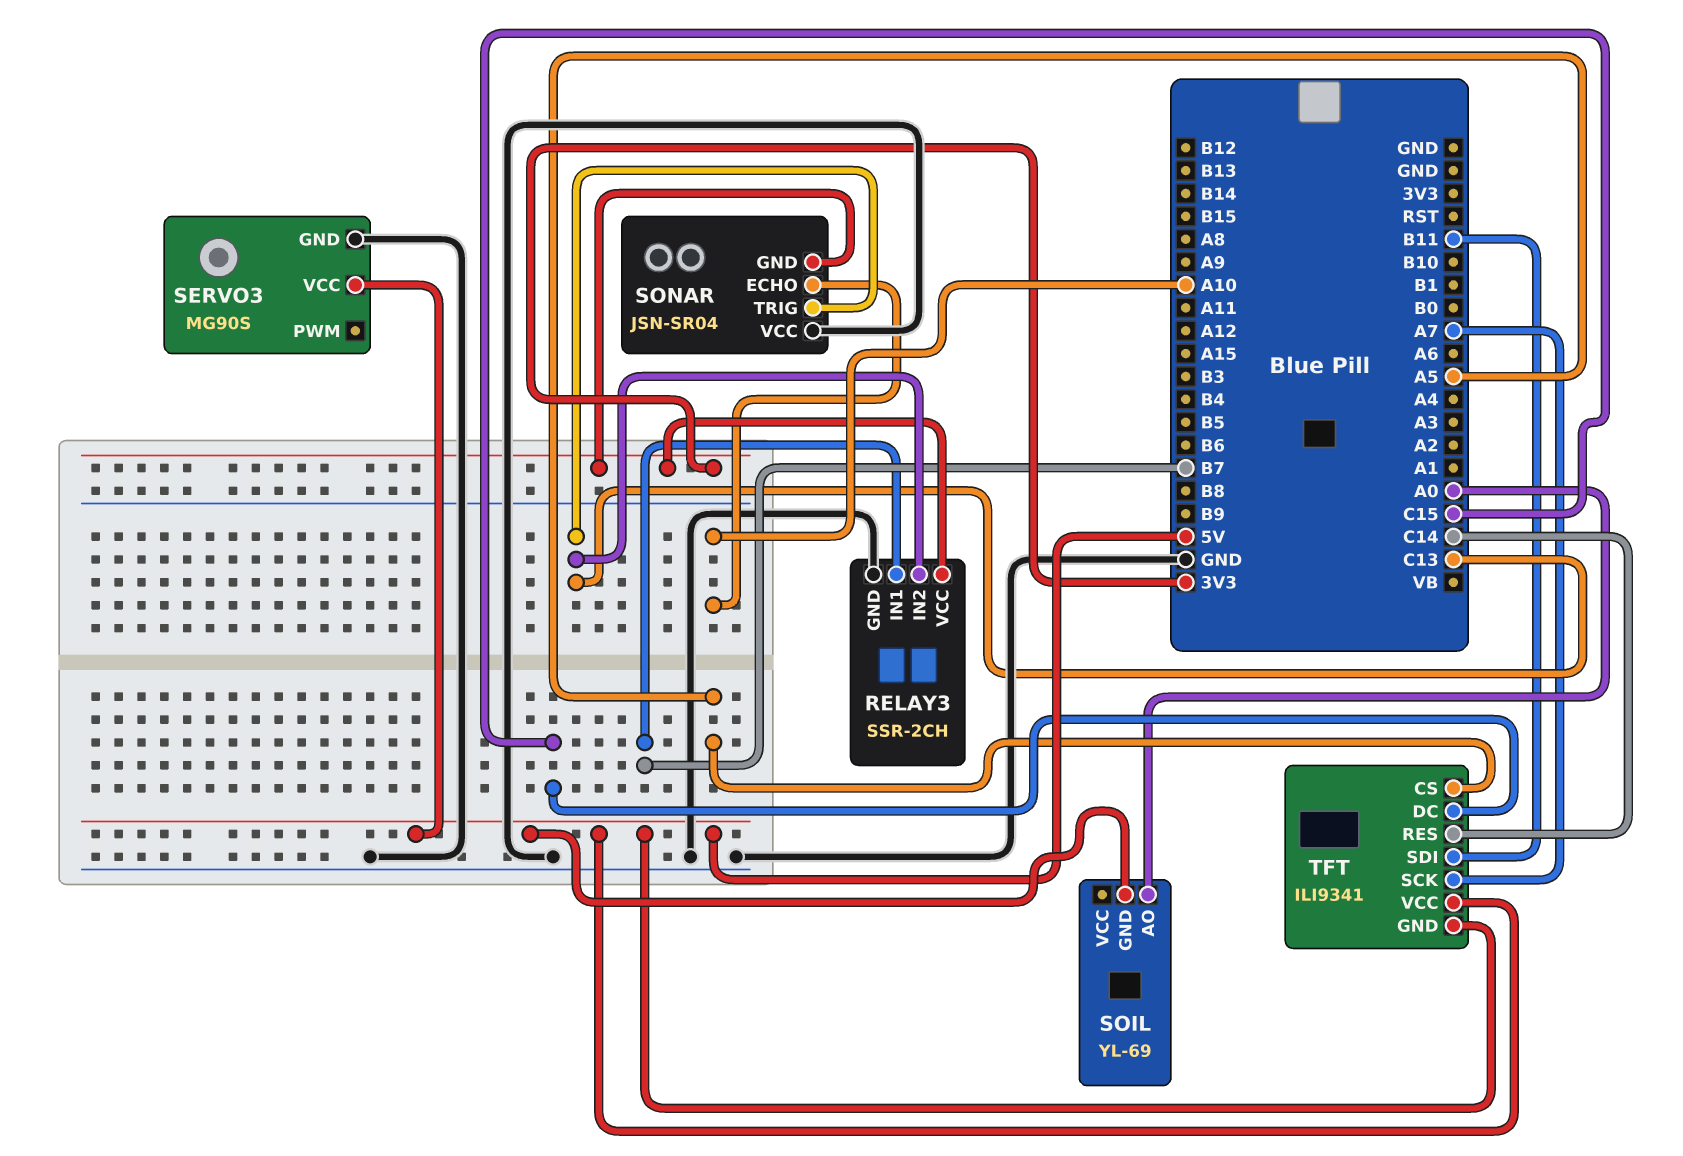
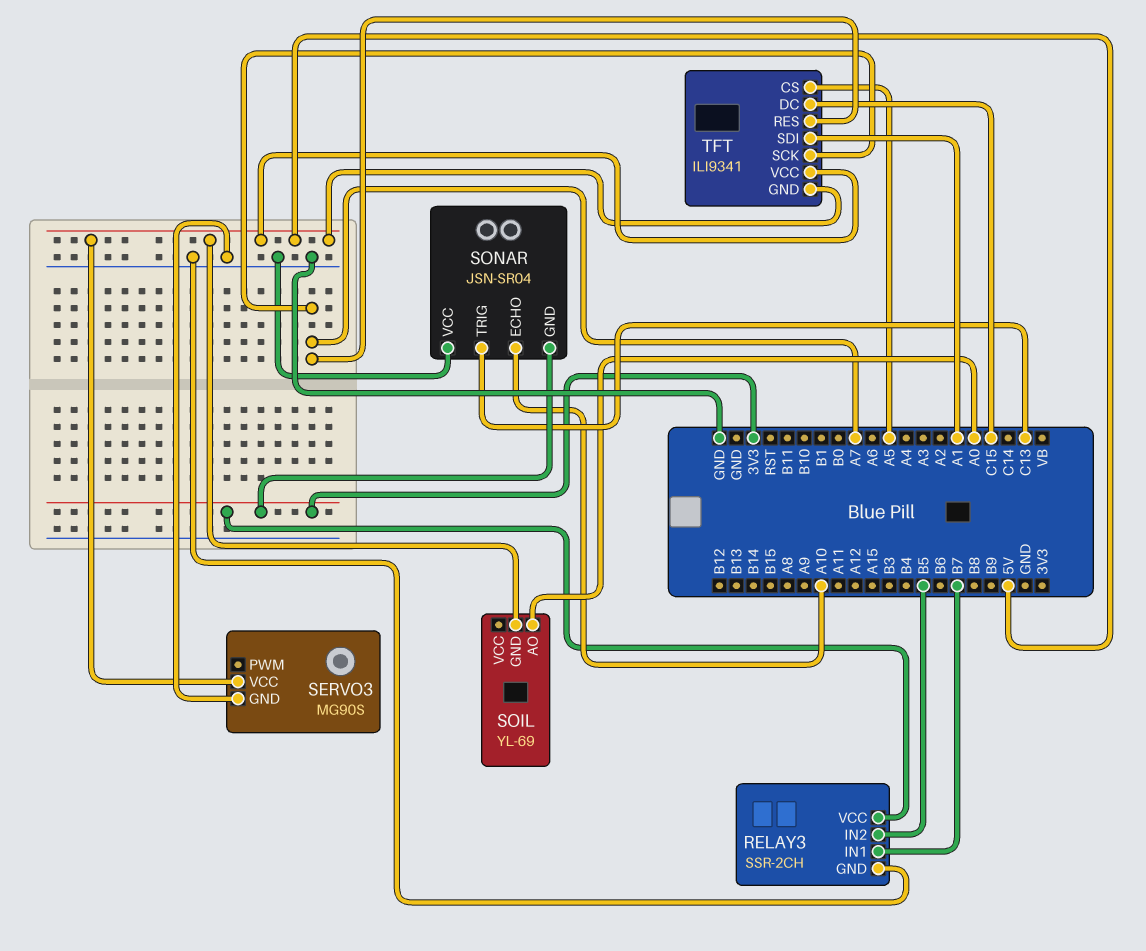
RELAY3 pin IN2: C13 -> B5
TFT pin RES: C14 -> A7
TFT pin SDI: B11 -> A1

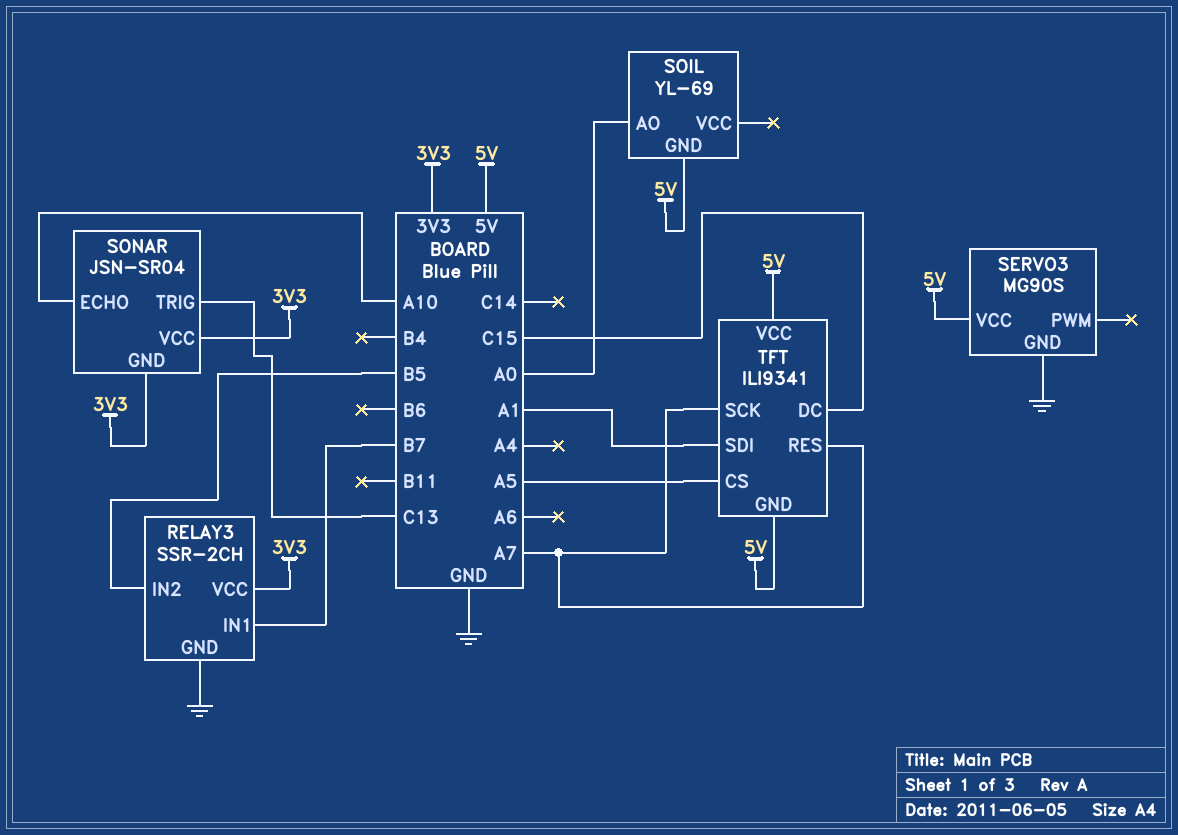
SONAR pin VCC: GND -> 3V3

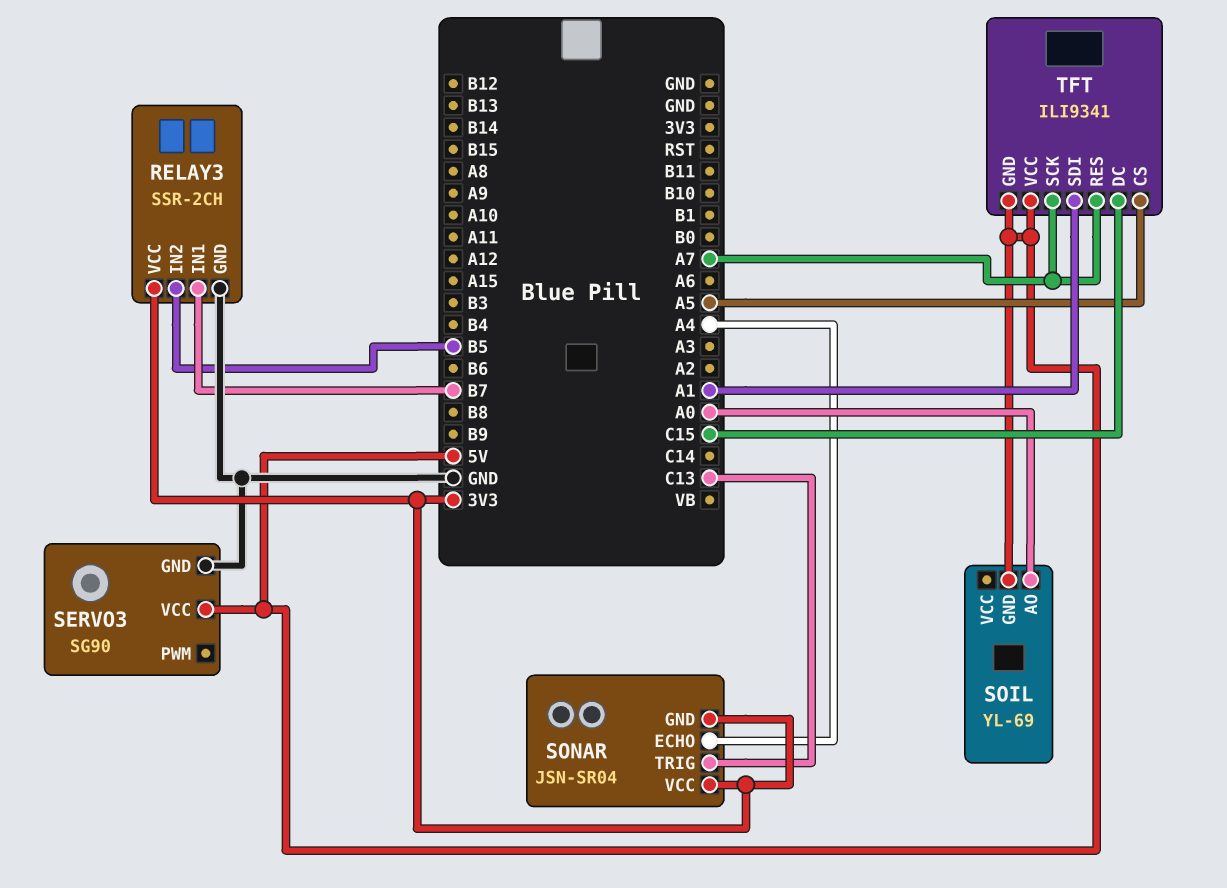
SERVO3: MG90S -> SG90
SONAR pin ECHO: A10 -> A4

